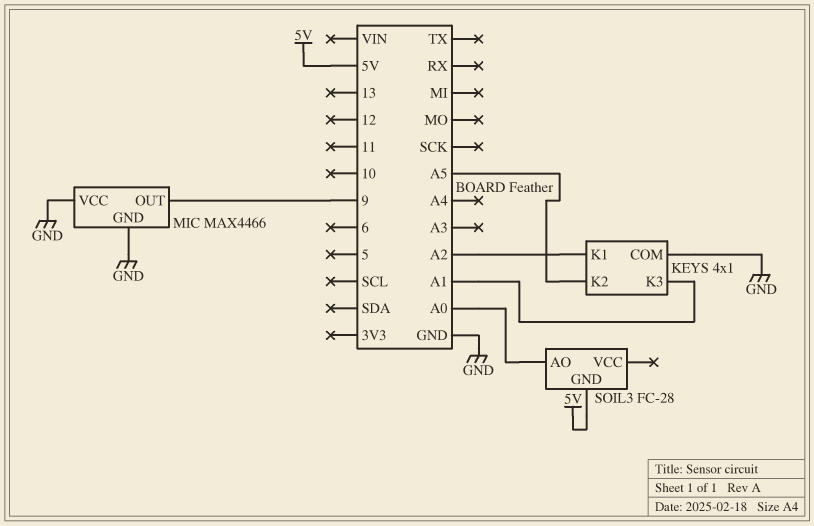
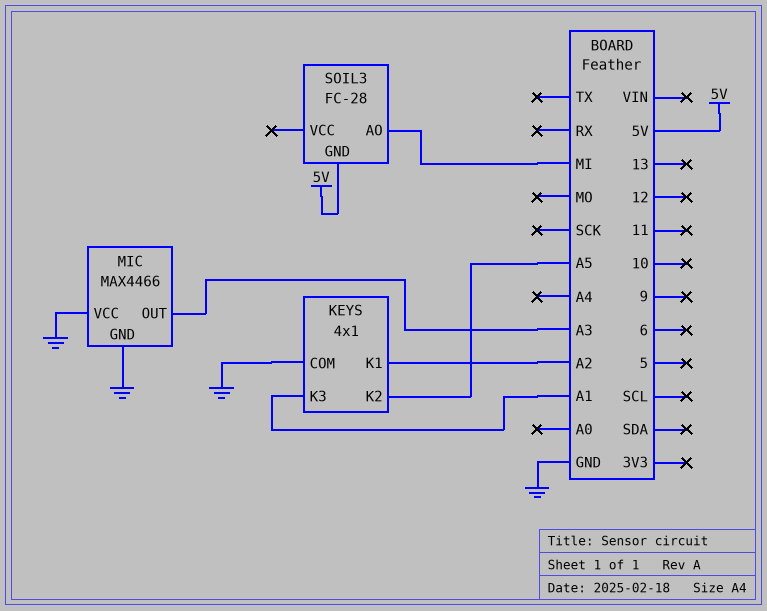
MIC pin OUT: 9 -> A3
SOIL3 pin AO: A0 -> MI

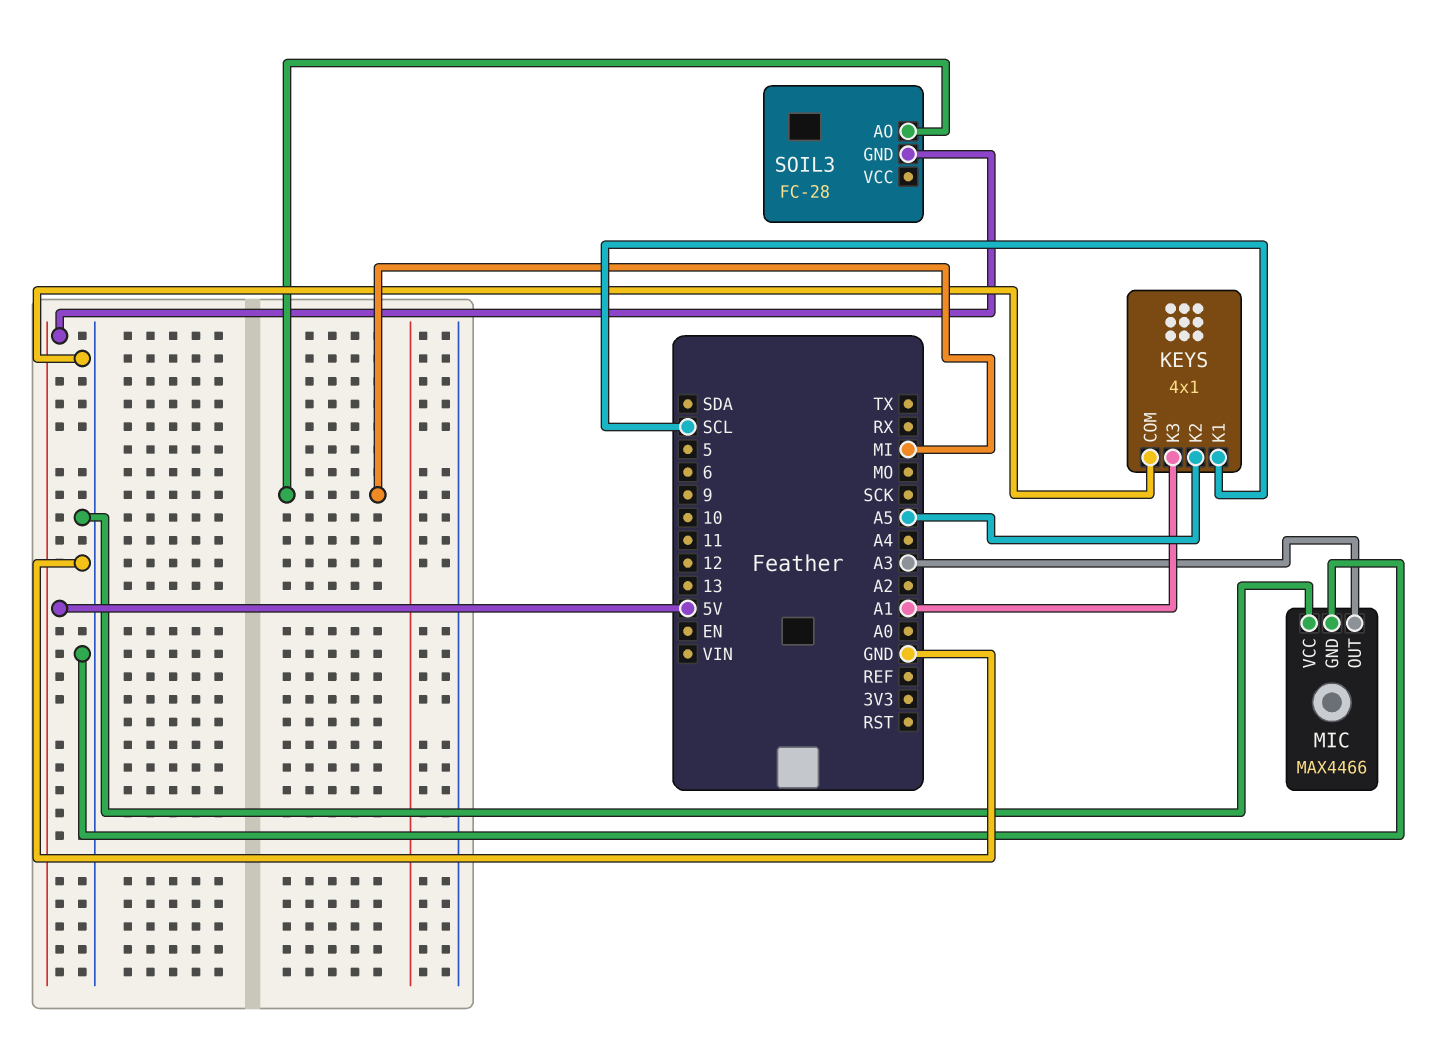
KEYS pin K1: A2 -> SCL

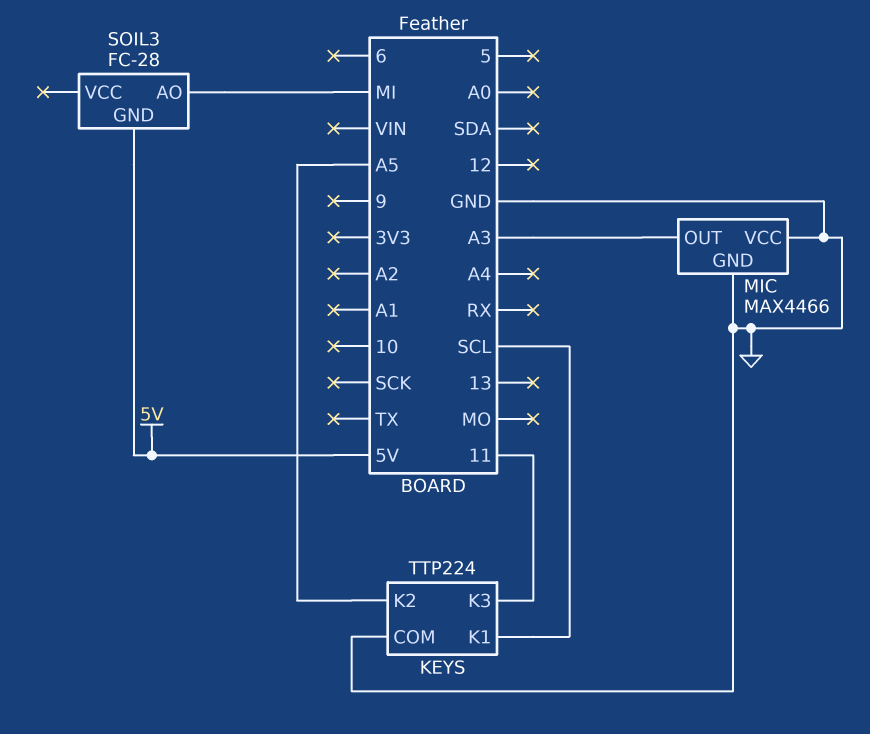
KEYS: 4x1 -> TTP224
KEYS pin K3: A1 -> 11

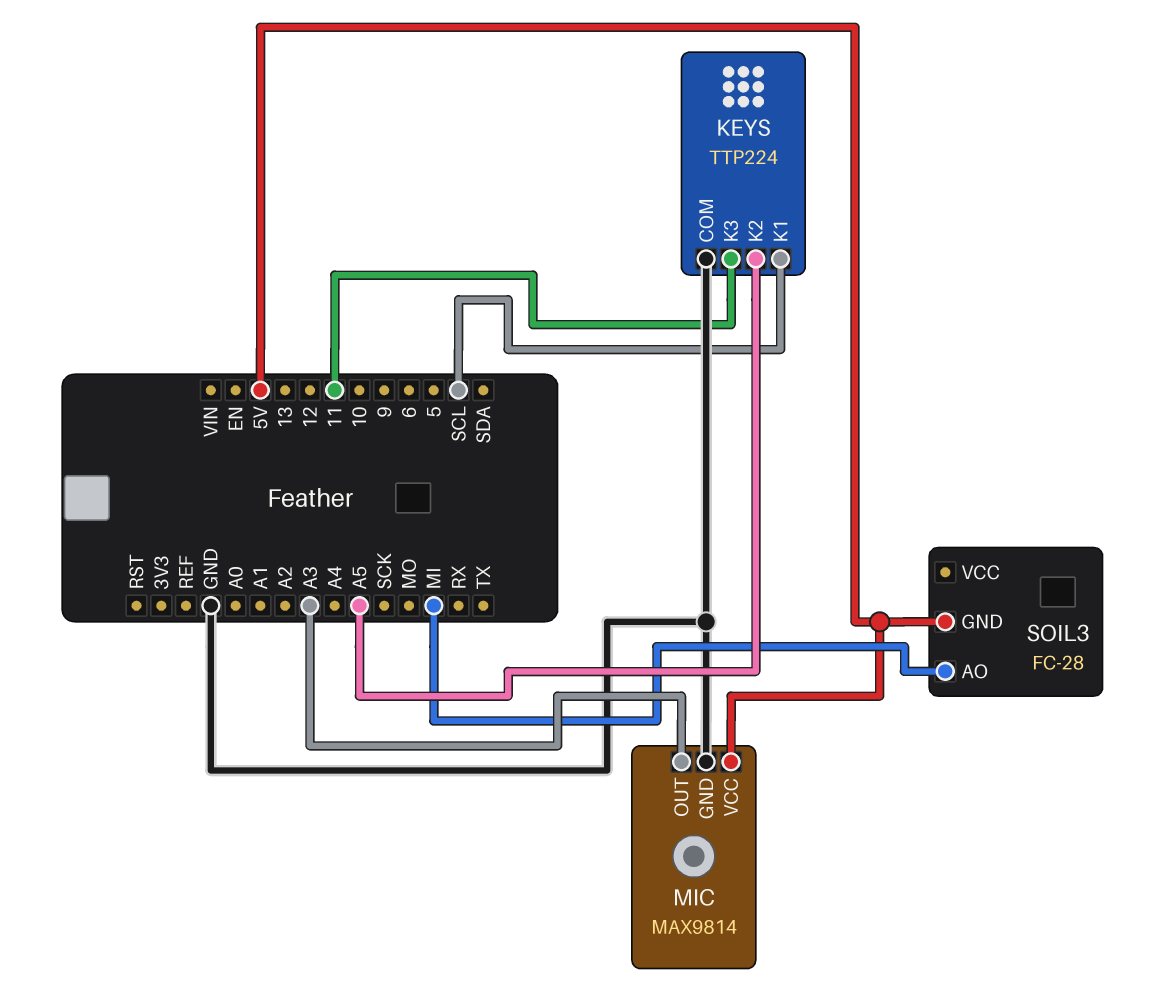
MIC: MAX4466 -> MAX9814
MIC pin VCC: GND -> 5V

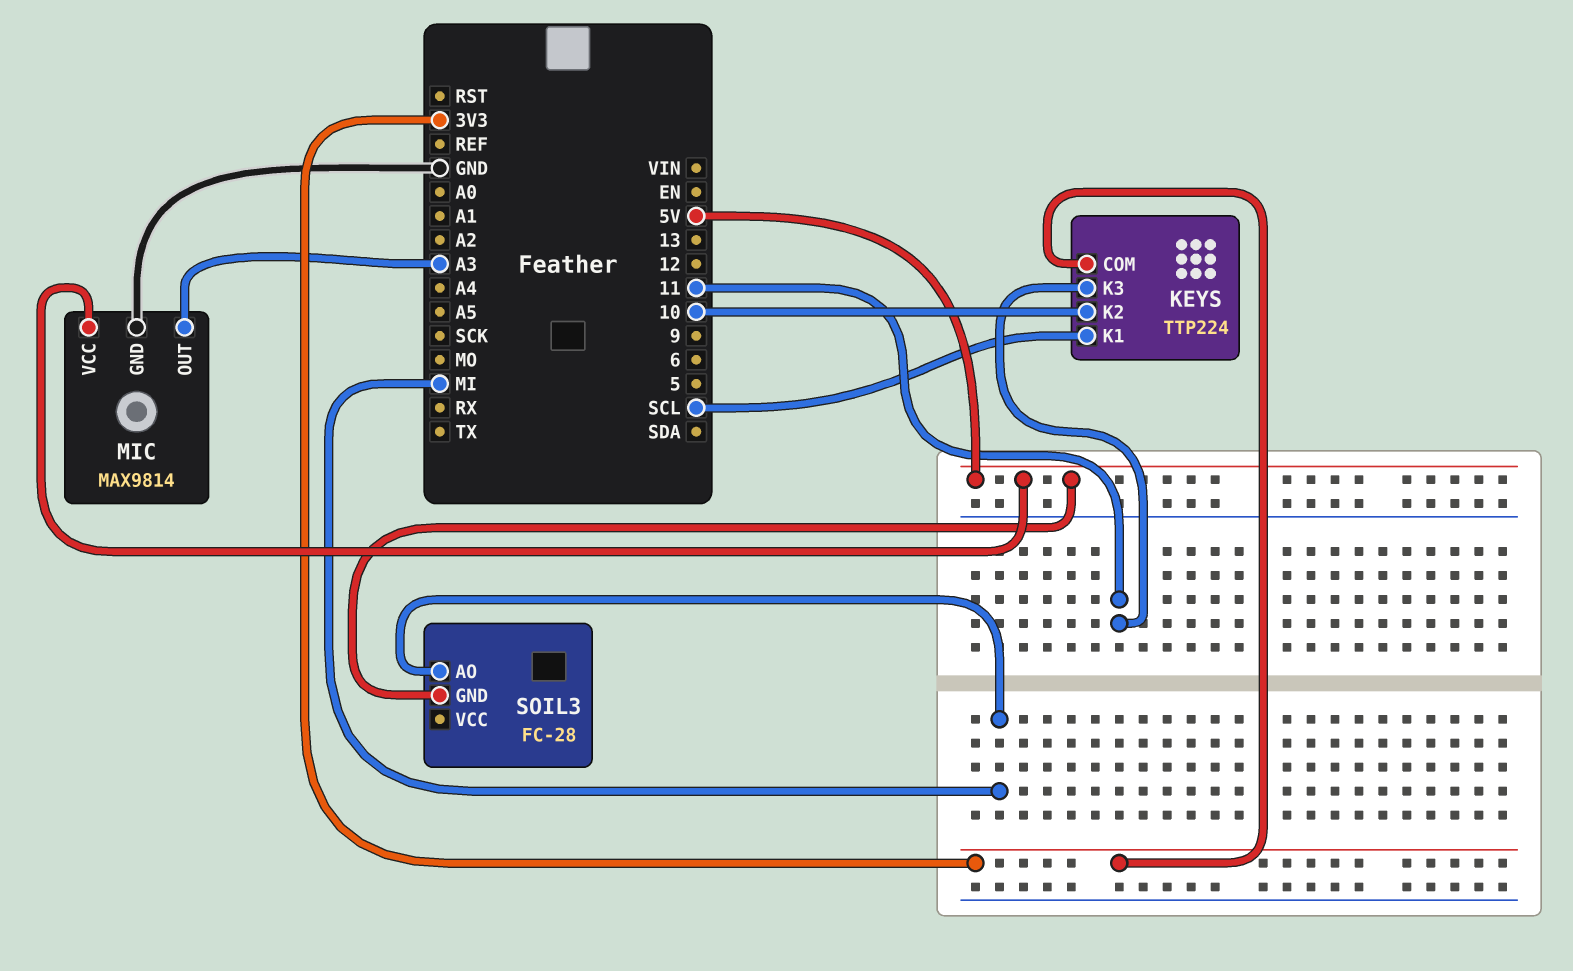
KEYS pin COM: GND -> 3V3
KEYS pin K2: A5 -> 10

